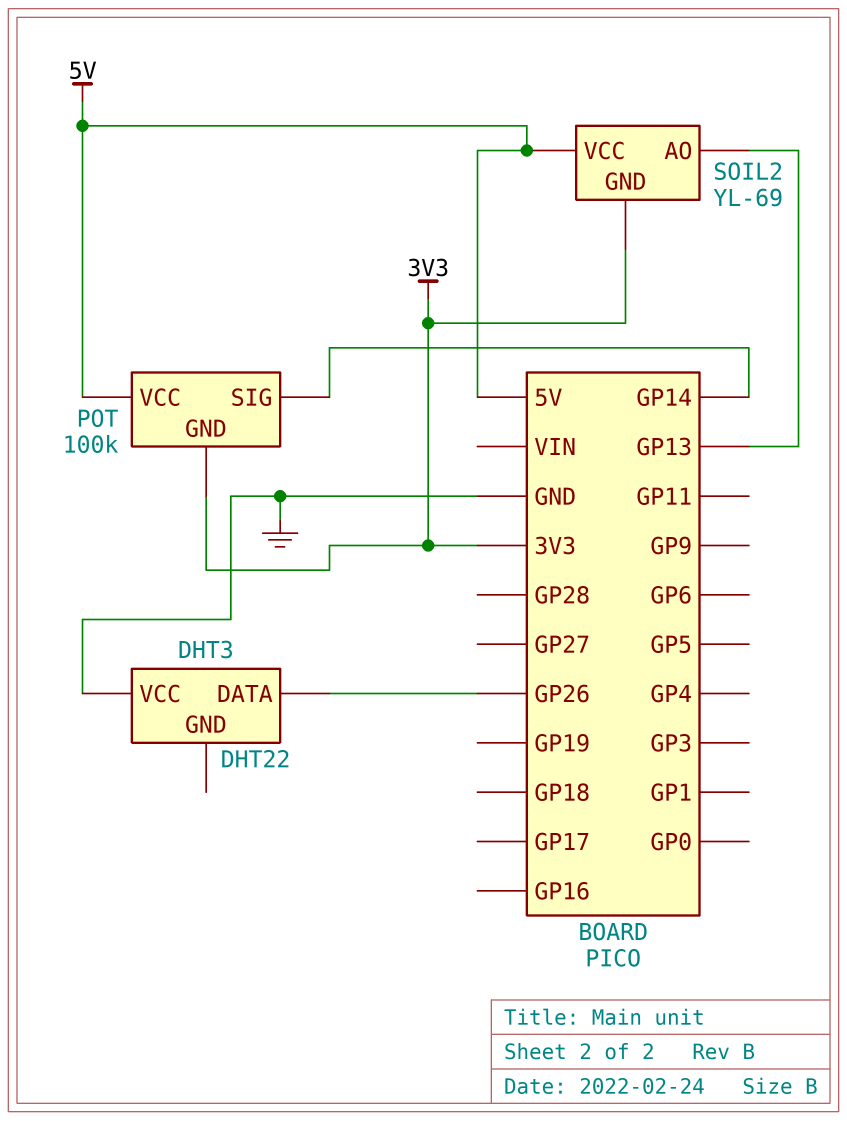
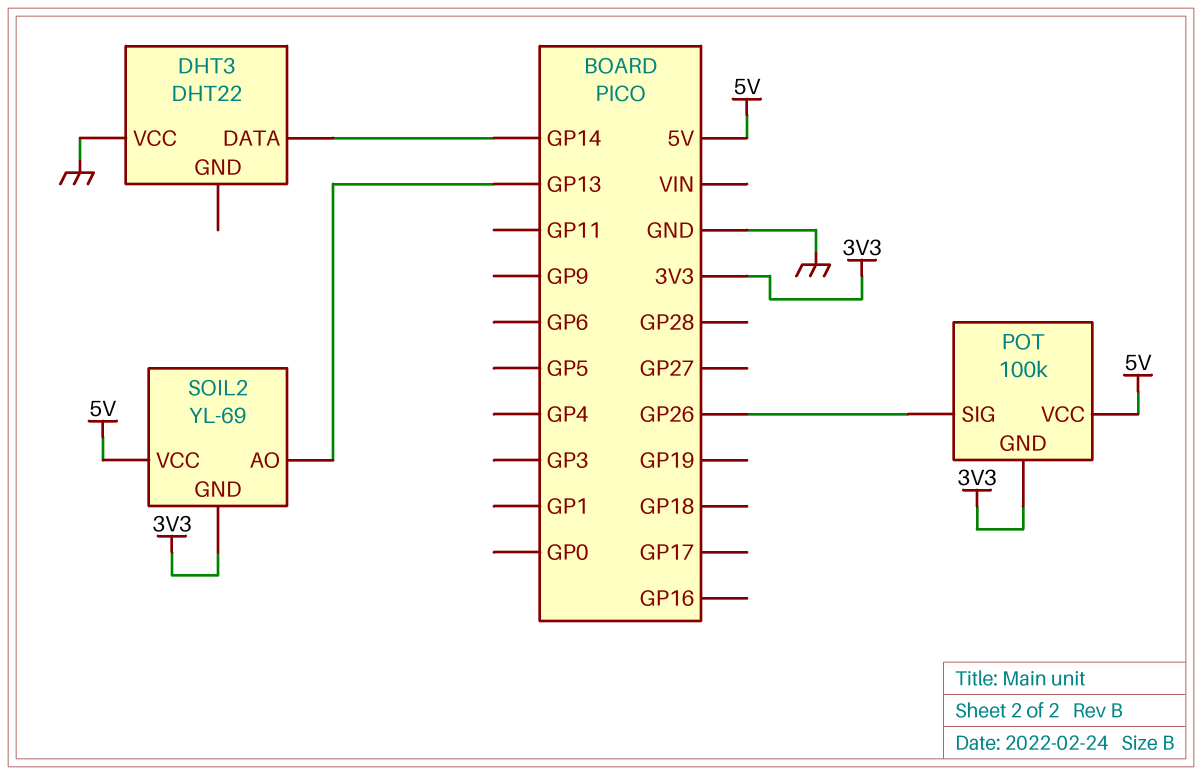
DHT3 pin DATA: GP26 -> GP14
POT pin SIG: GP14 -> GP26

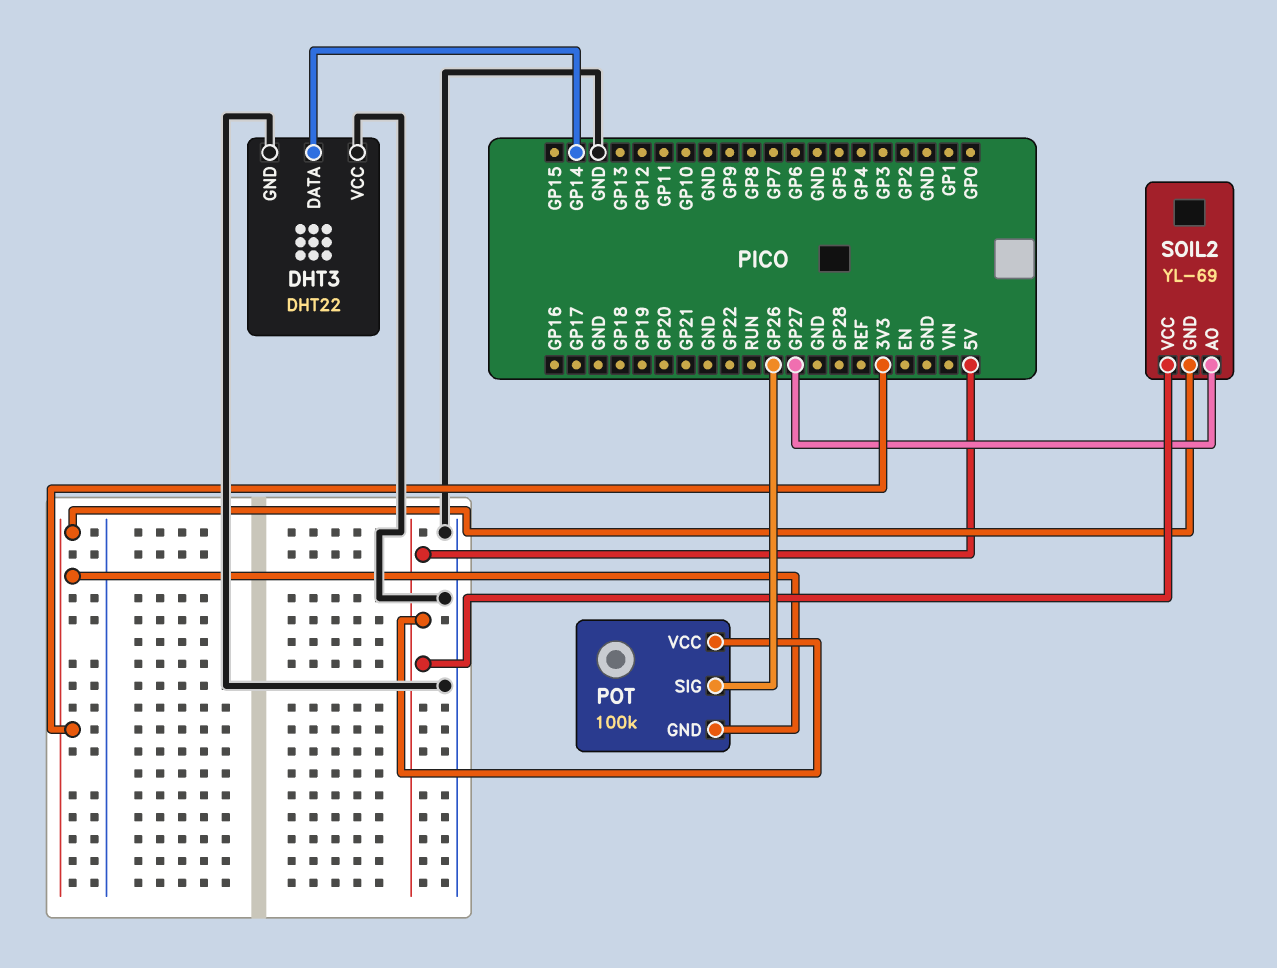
DHT3 pin GND: none -> GND
SOIL2 pin AO: GP13 -> GP27

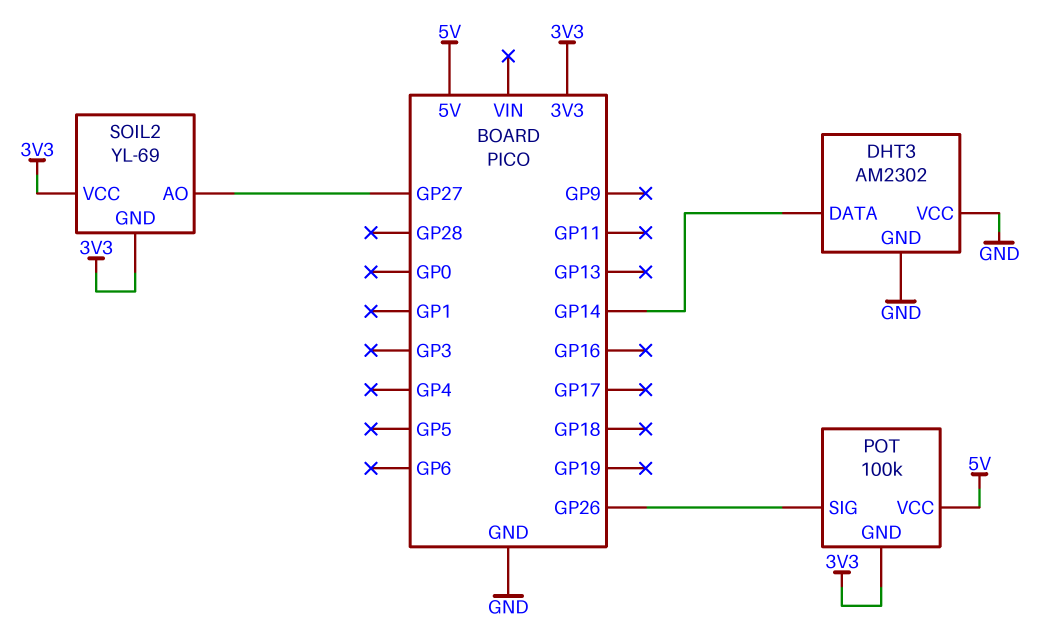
DHT3: DHT22 -> AM2302
SOIL2 pin VCC: 5V -> 3V3

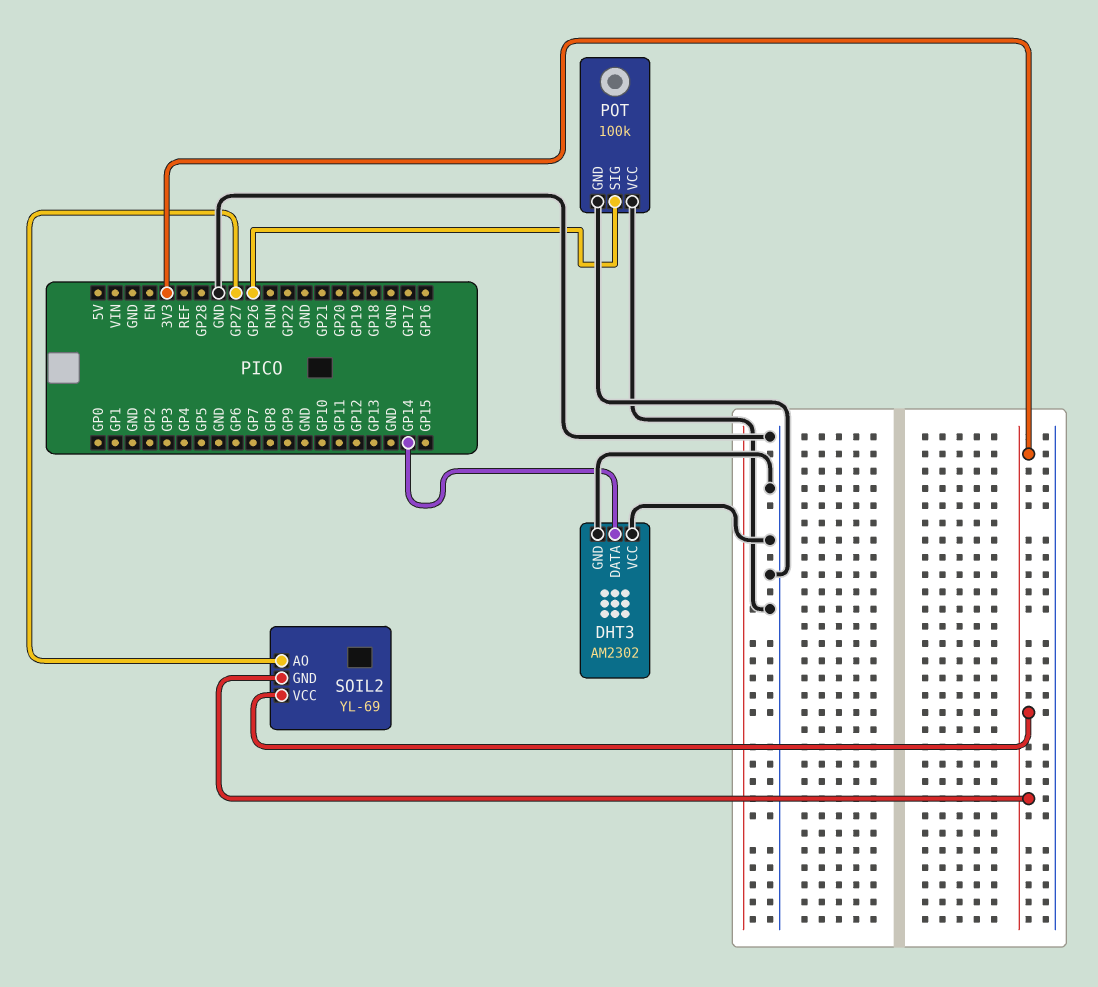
POT pin GND: 3V3 -> GND
POT pin VCC: 5V -> GND

